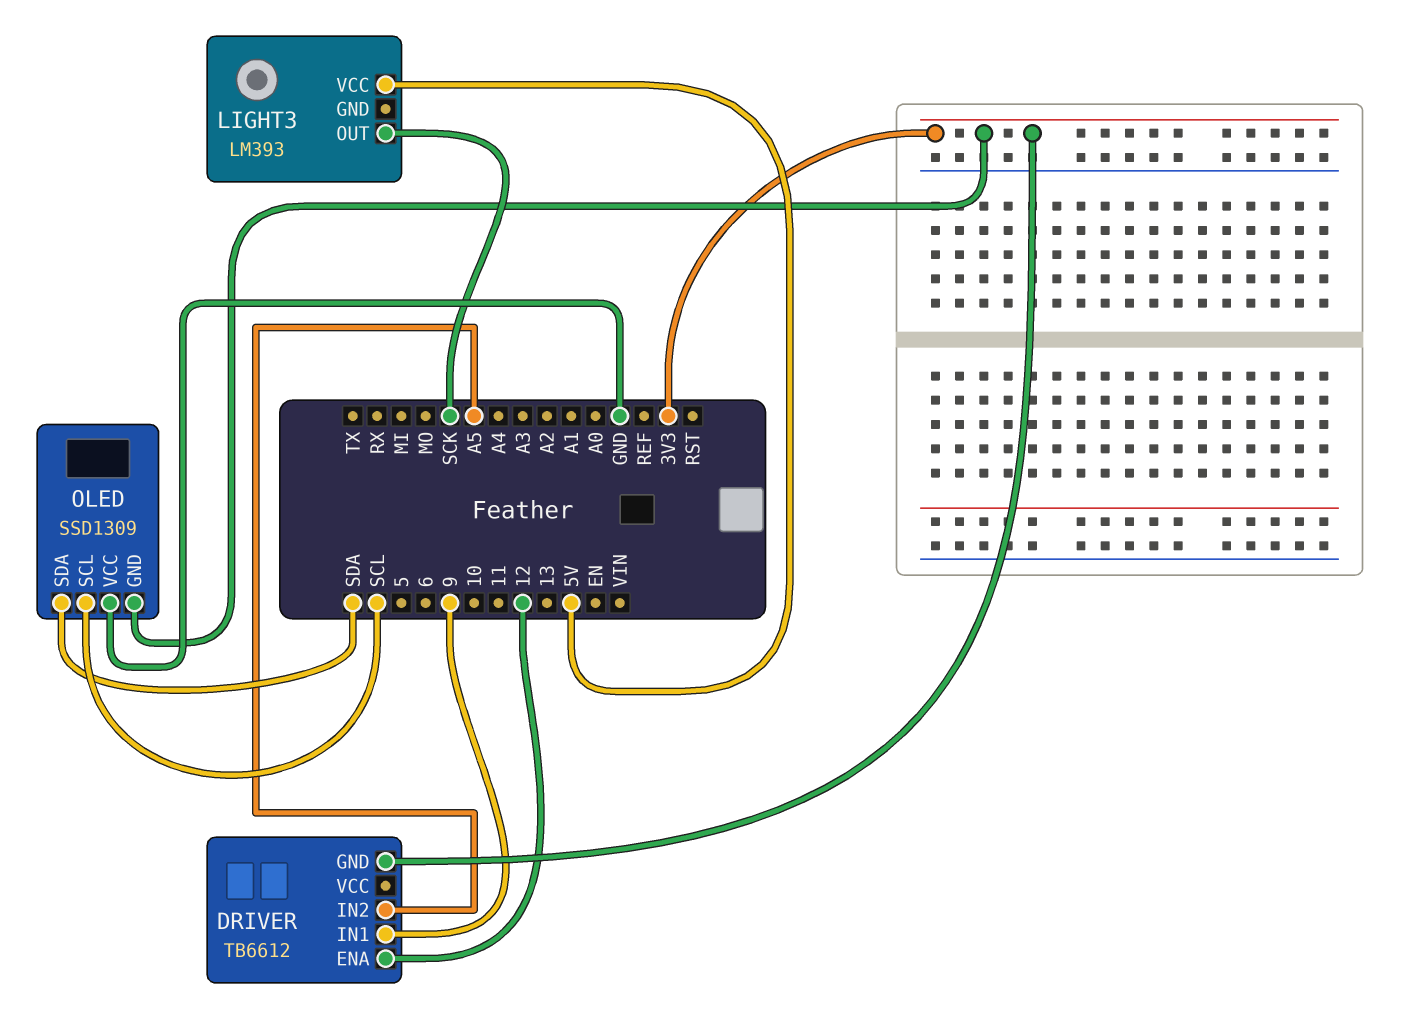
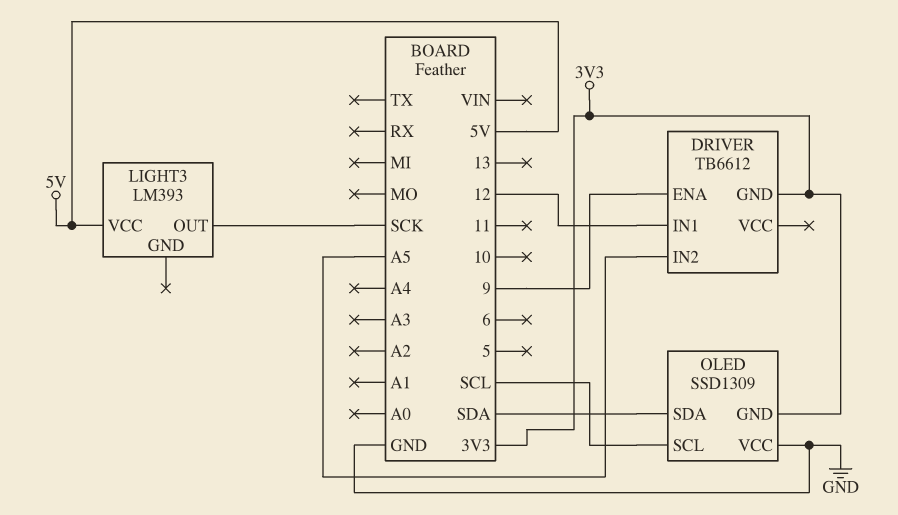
DRIVER pin ENA: 12 -> 9
DRIVER pin IN1: 9 -> 12

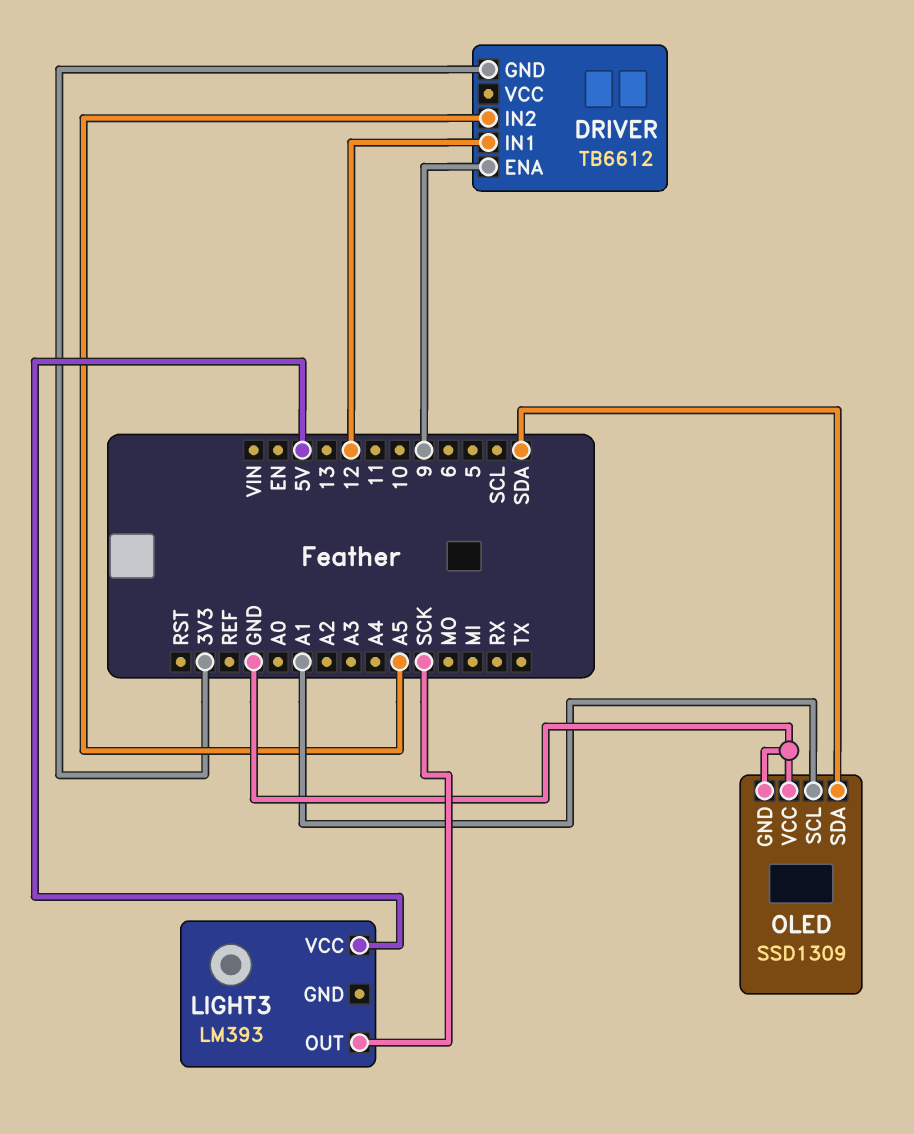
OLED pin GND: 3V3 -> GND
OLED pin SCL: SCL -> A1

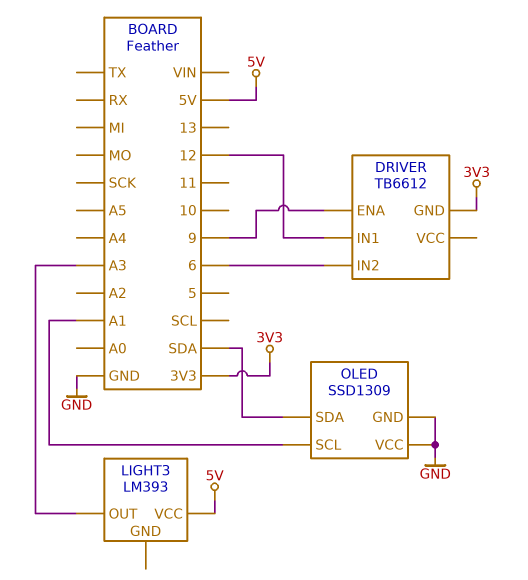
DRIVER pin IN2: A5 -> 6
LIGHT3 pin OUT: SCK -> A3

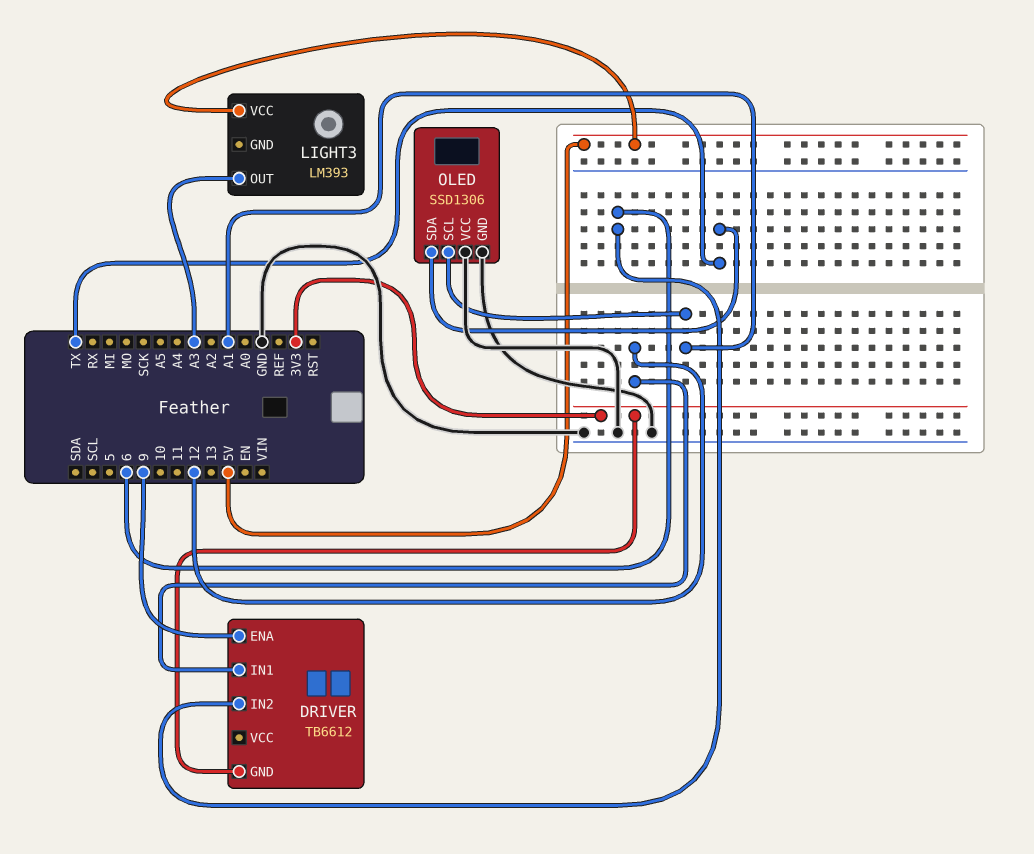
OLED: SSD1309 -> SSD1306
OLED pin SDA: SDA -> TX

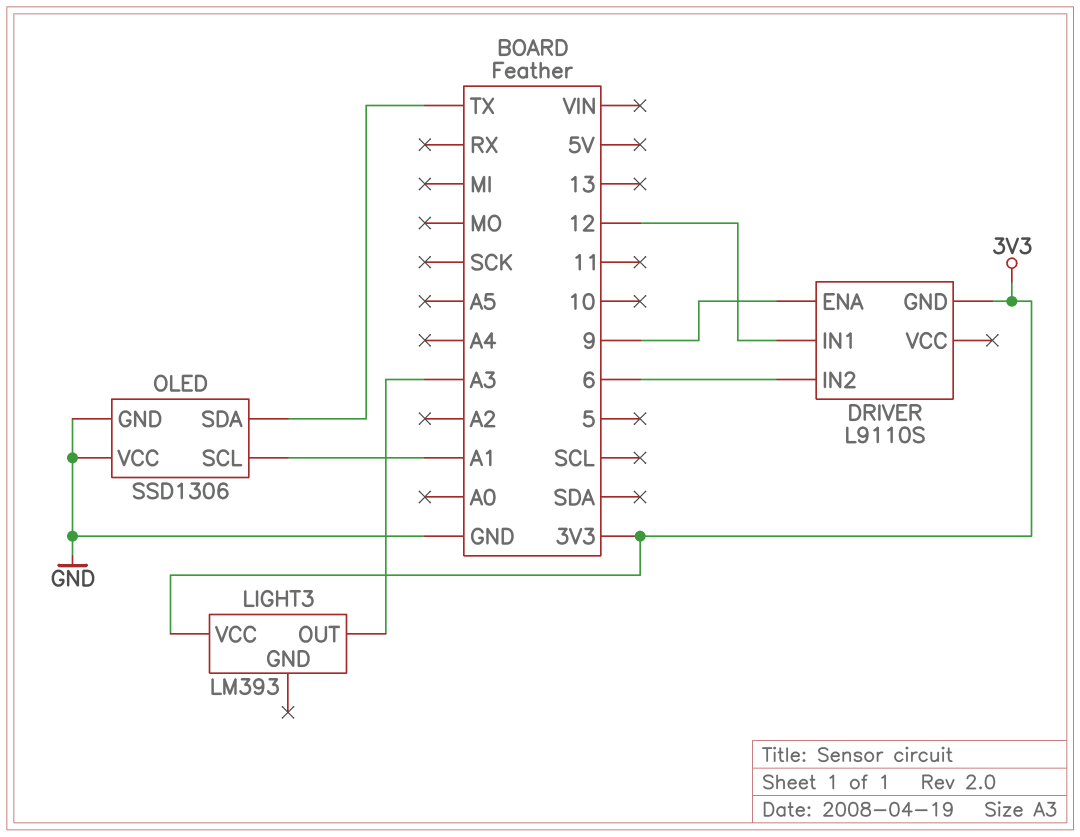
DRIVER: TB6612 -> L9110S
LIGHT3 pin VCC: 5V -> 3V3

